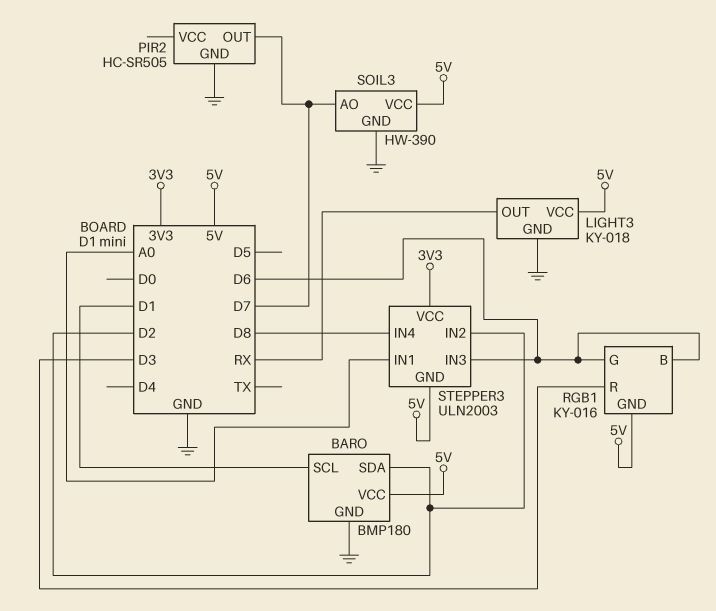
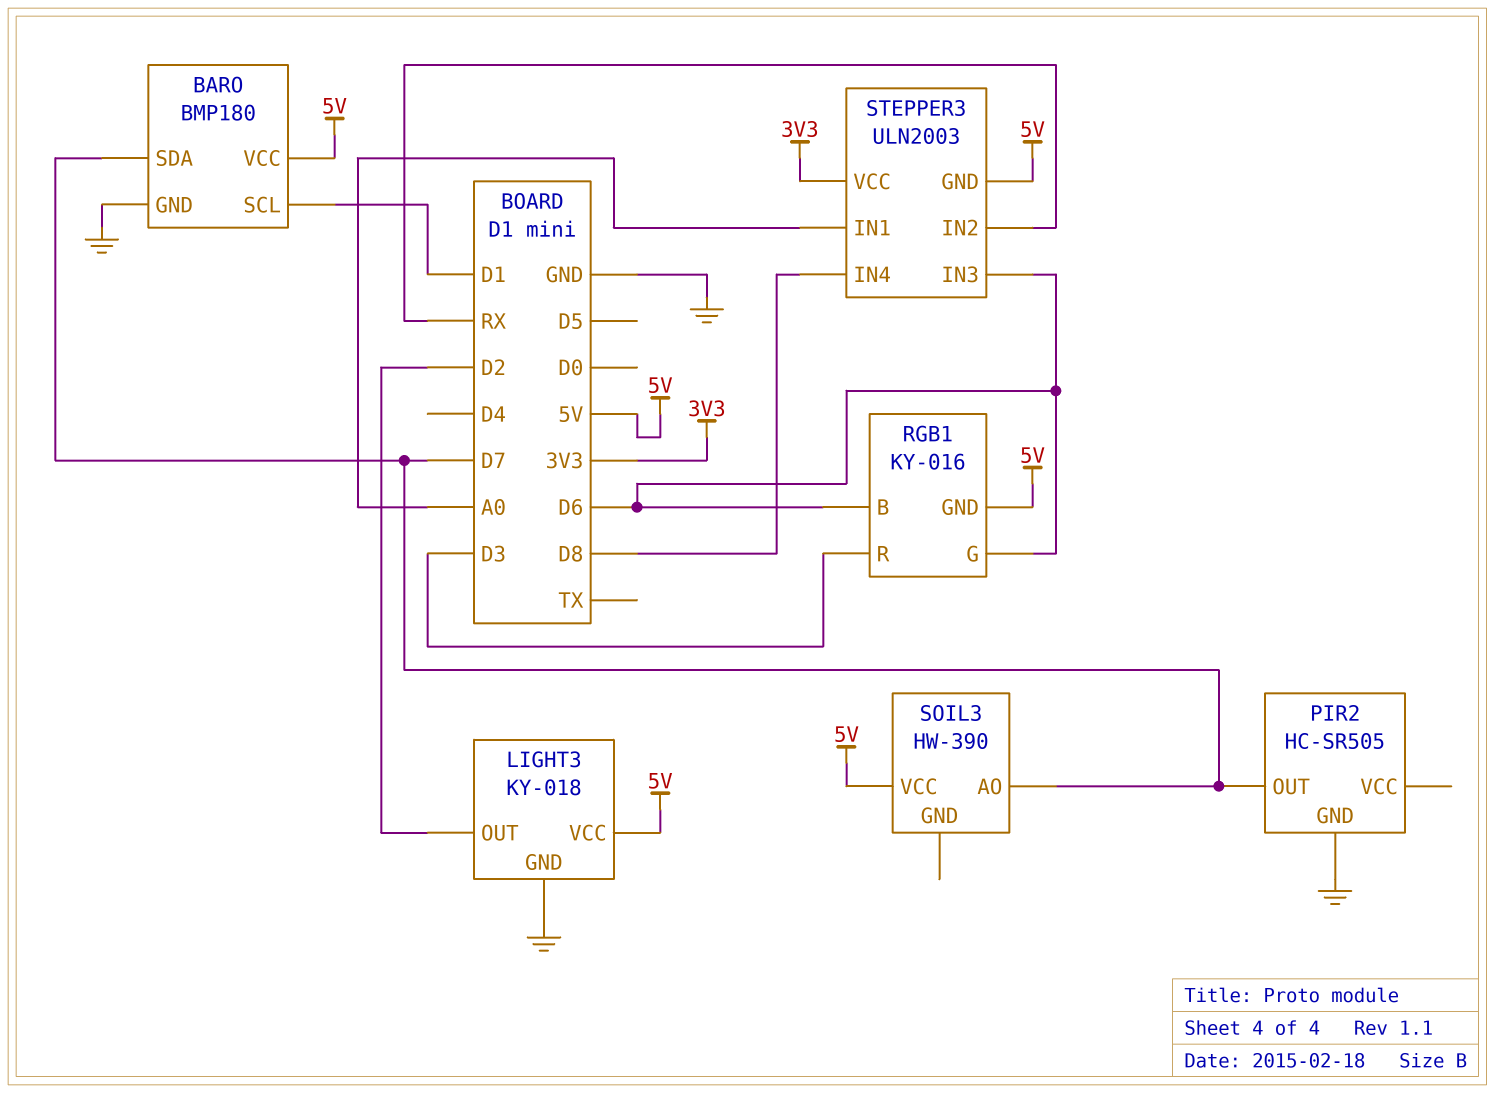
BARO pin SDA: D2 -> D7
LIGHT3 pin OUT: RX -> D2
SOIL3 pin GND: GND -> none
STEPPER3 pin IN2: D2 -> RX

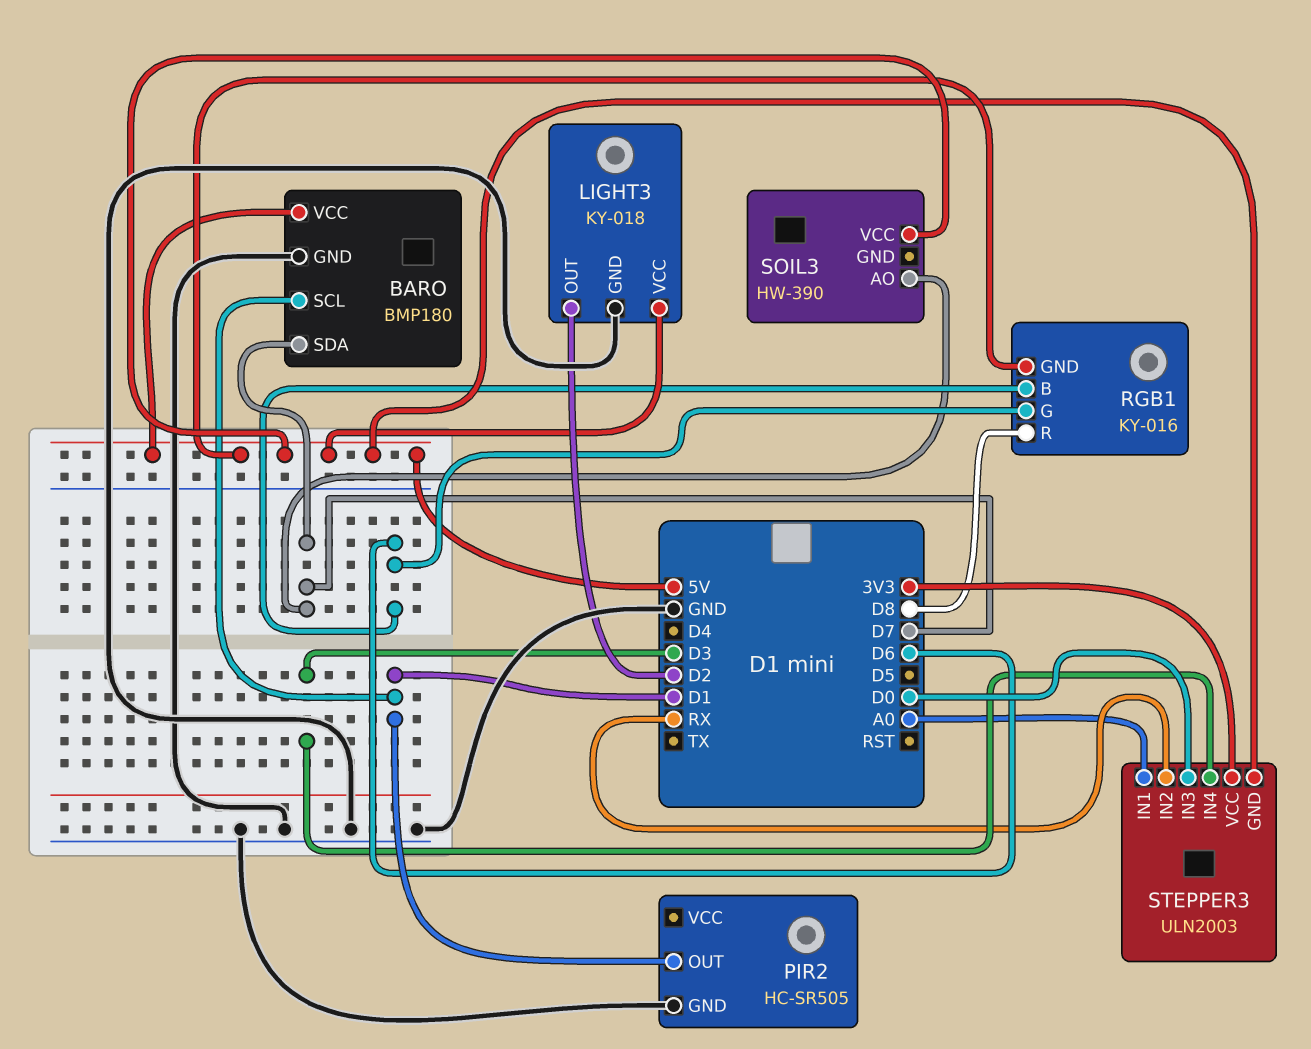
PIR2 pin OUT: D7 -> D1
RGB1 pin R: D3 -> D8
STEPPER3 pin IN3: D6 -> D0
STEPPER3 pin IN4: D8 -> D3

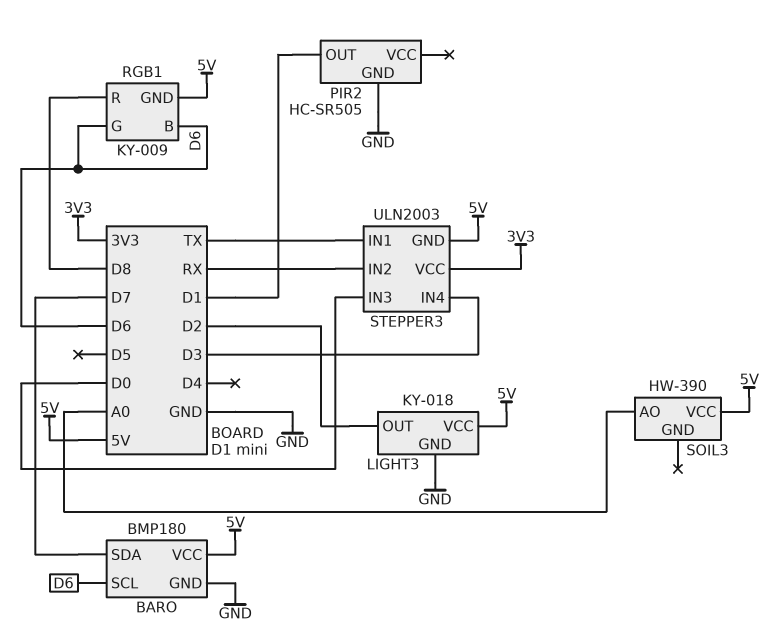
BARO pin SCL: D1 -> D6
RGB1: KY-016 -> KY-009
SOIL3 pin AO: D7 -> A0
STEPPER3 pin IN1: A0 -> TX

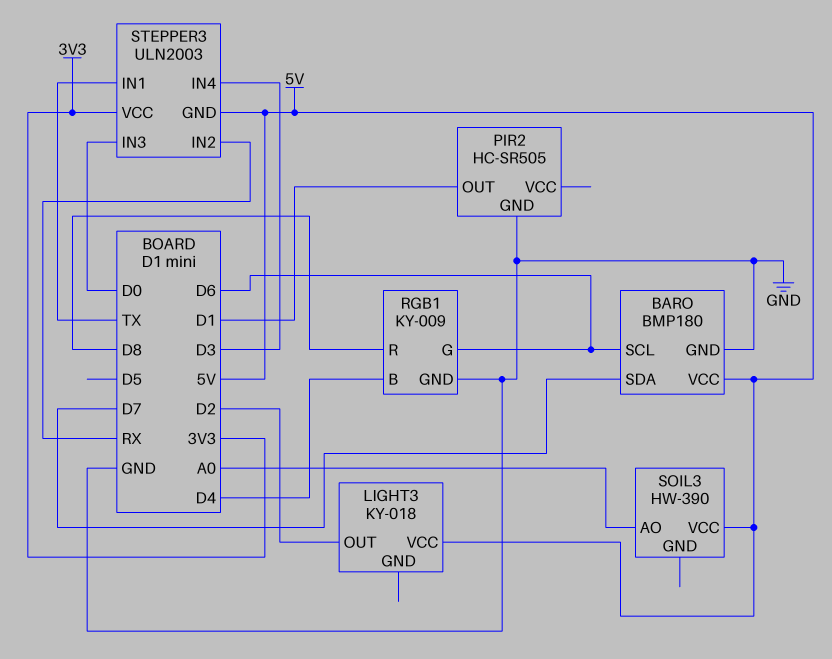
LIGHT3 pin GND: GND -> none
RGB1 pin B: D6 -> D4
RGB1 pin GND: 5V -> GND

